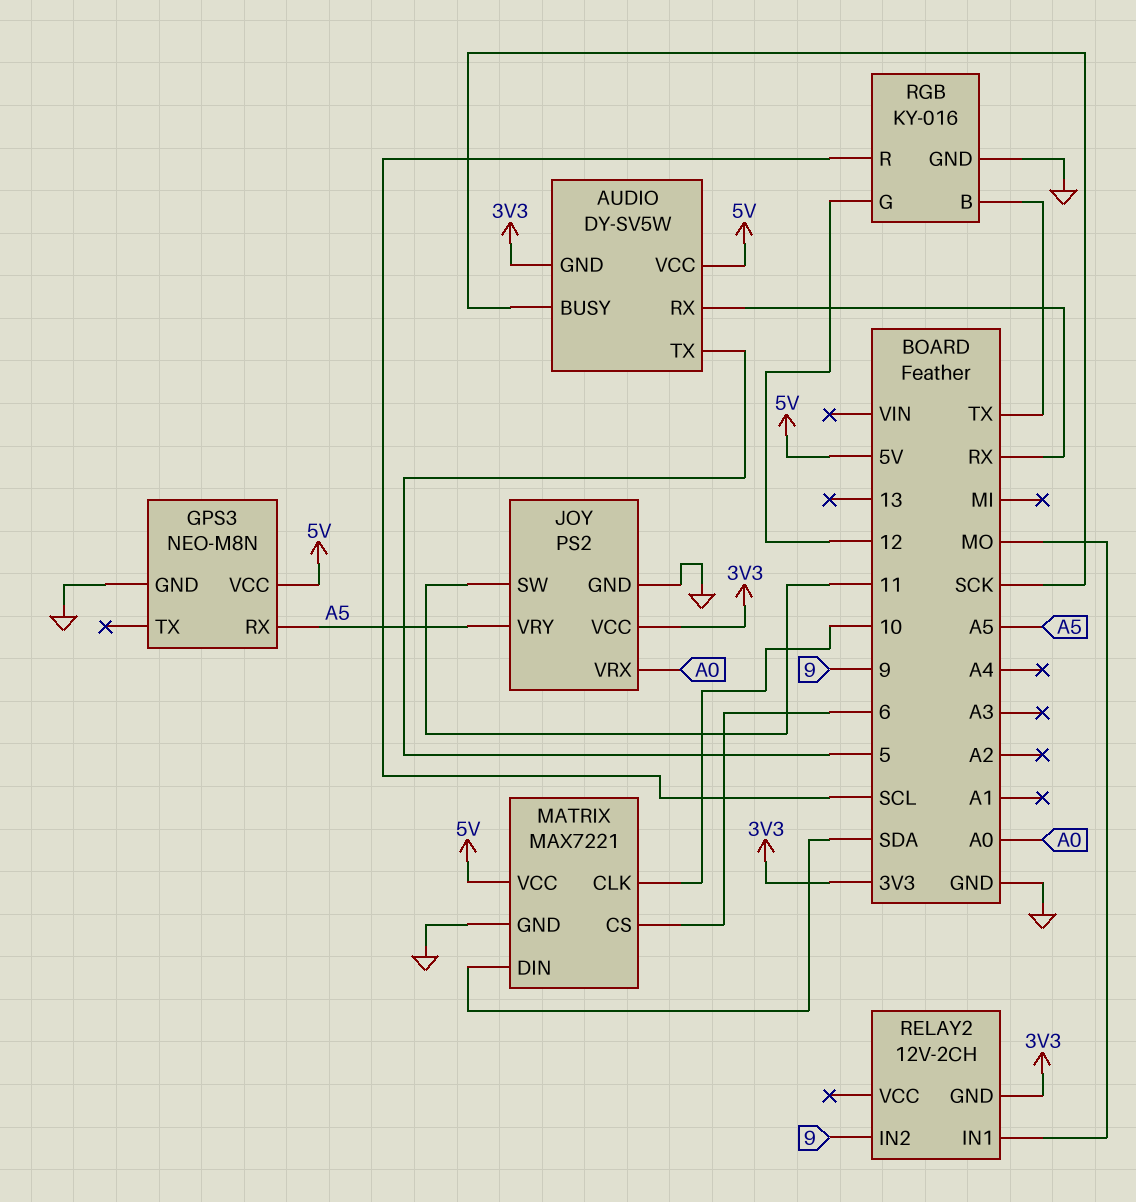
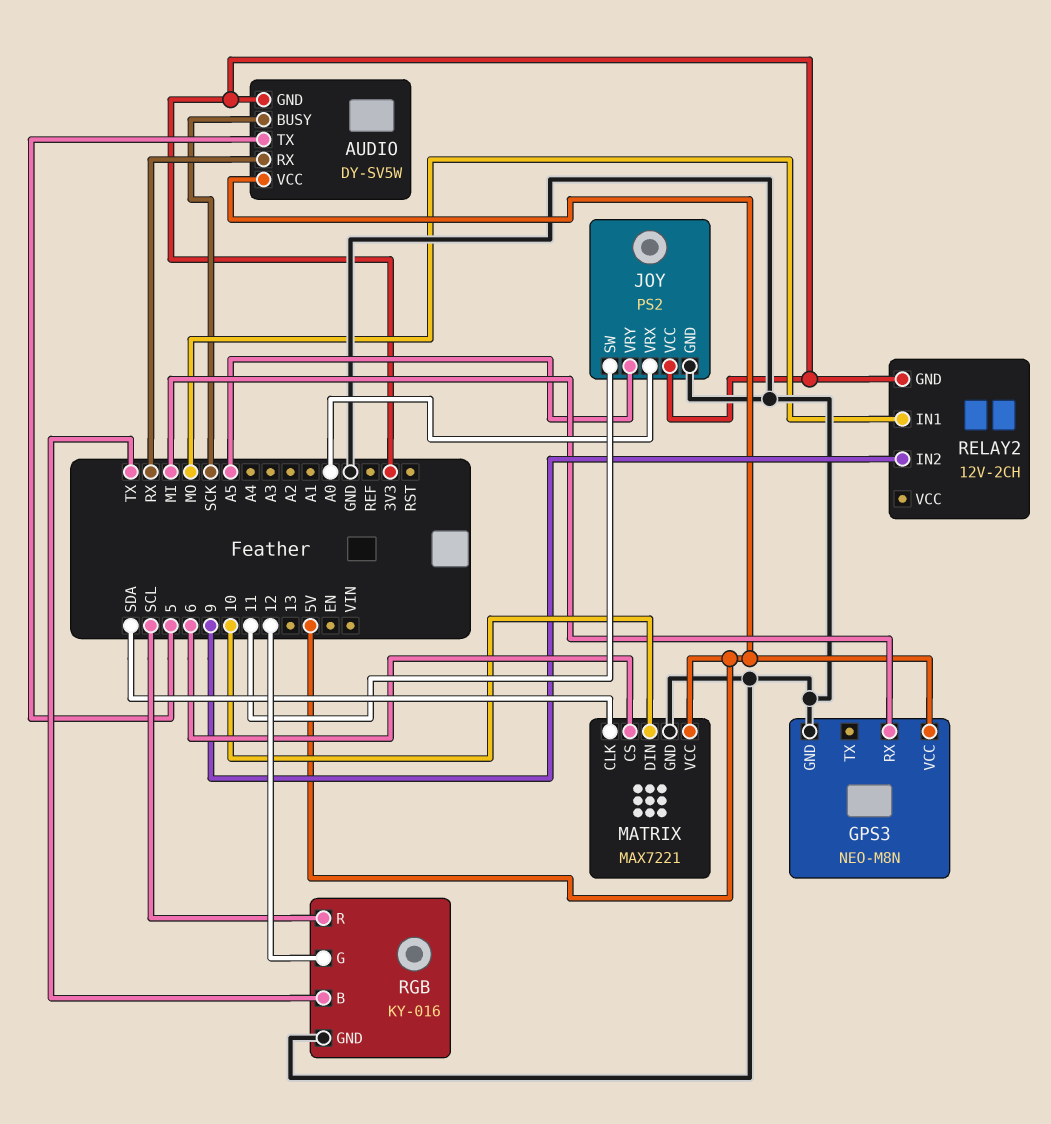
GPS3 pin RX: A5 -> MI
MATRIX pin CLK: 10 -> SDA
MATRIX pin DIN: SDA -> 10

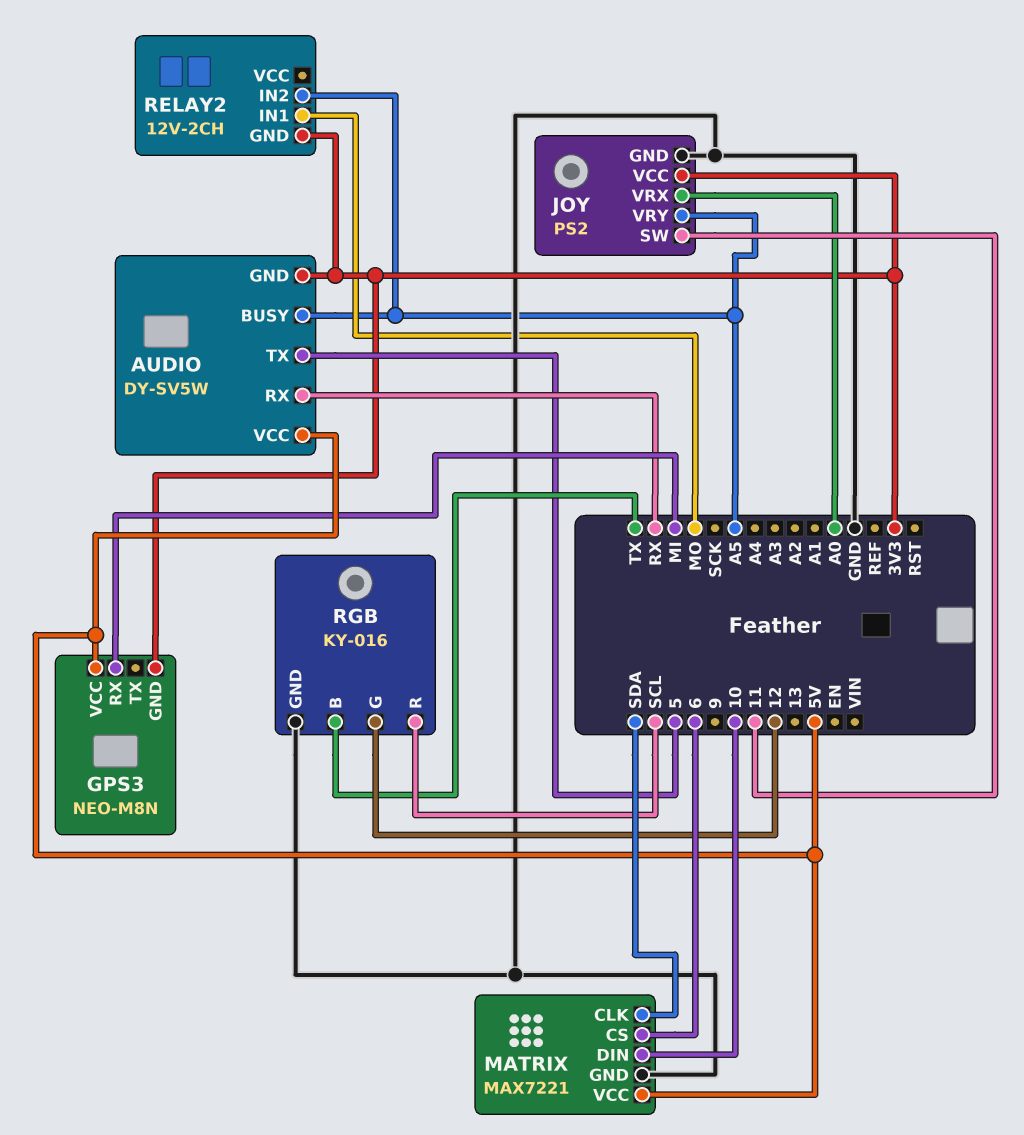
AUDIO pin BUSY: SCK -> A5
GPS3 pin GND: GND -> 3V3
RELAY2 pin IN2: 9 -> A5

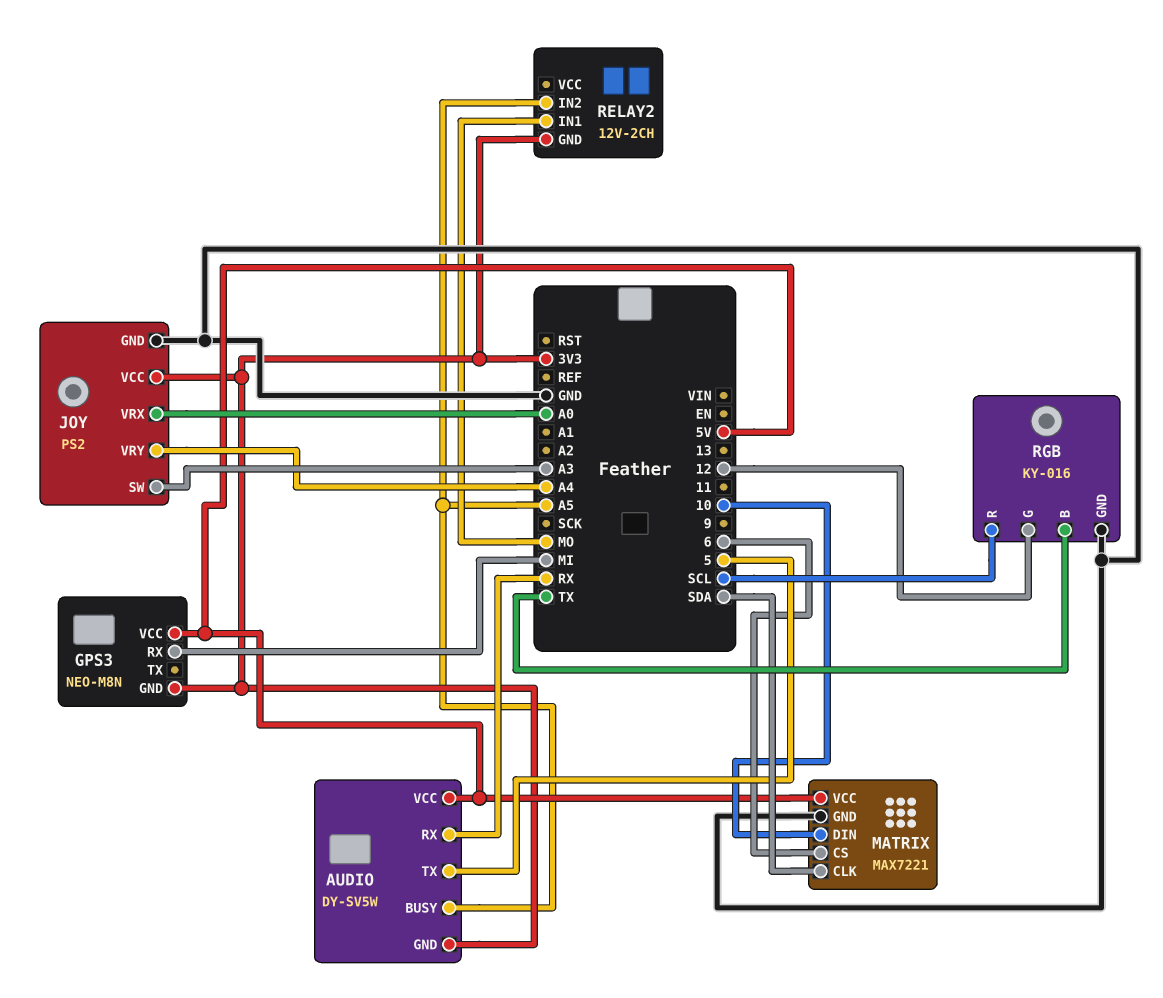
JOY pin SW: 11 -> A3
JOY pin VRY: A5 -> A4

